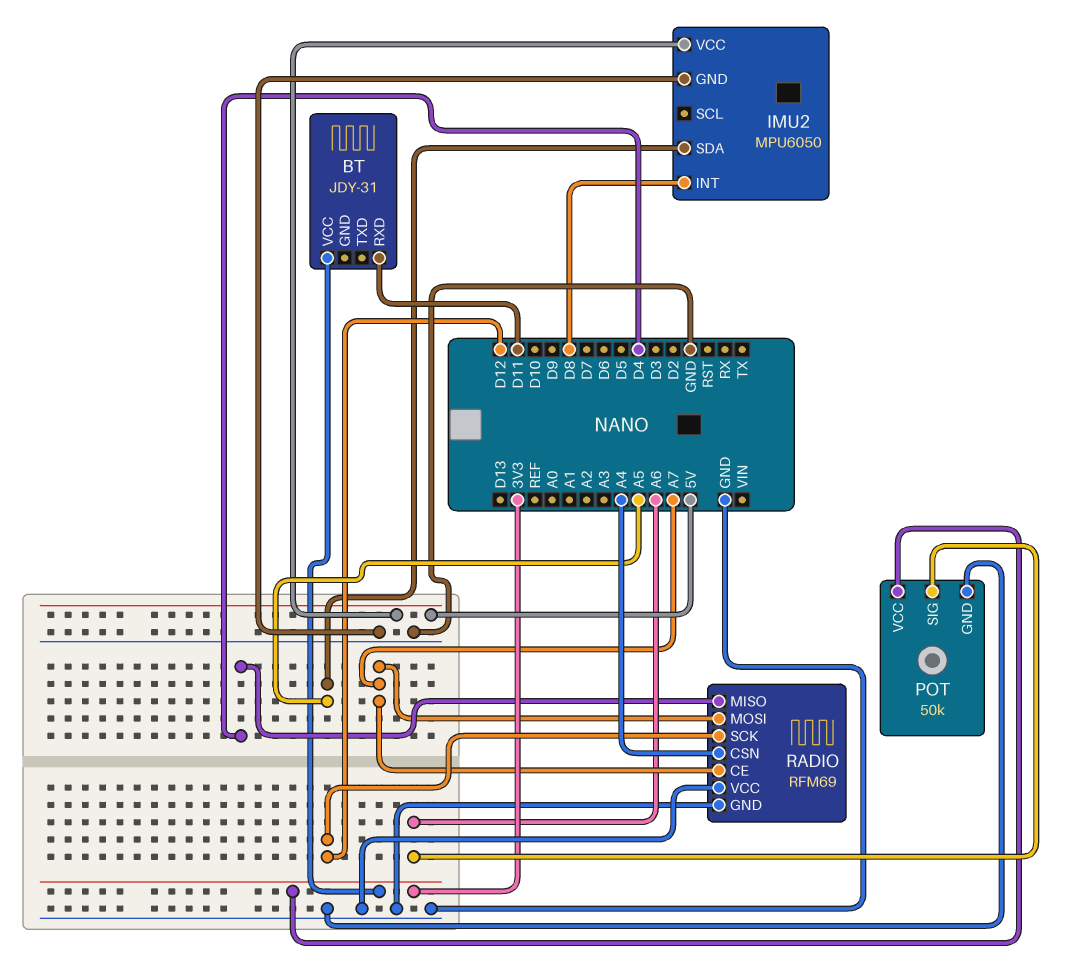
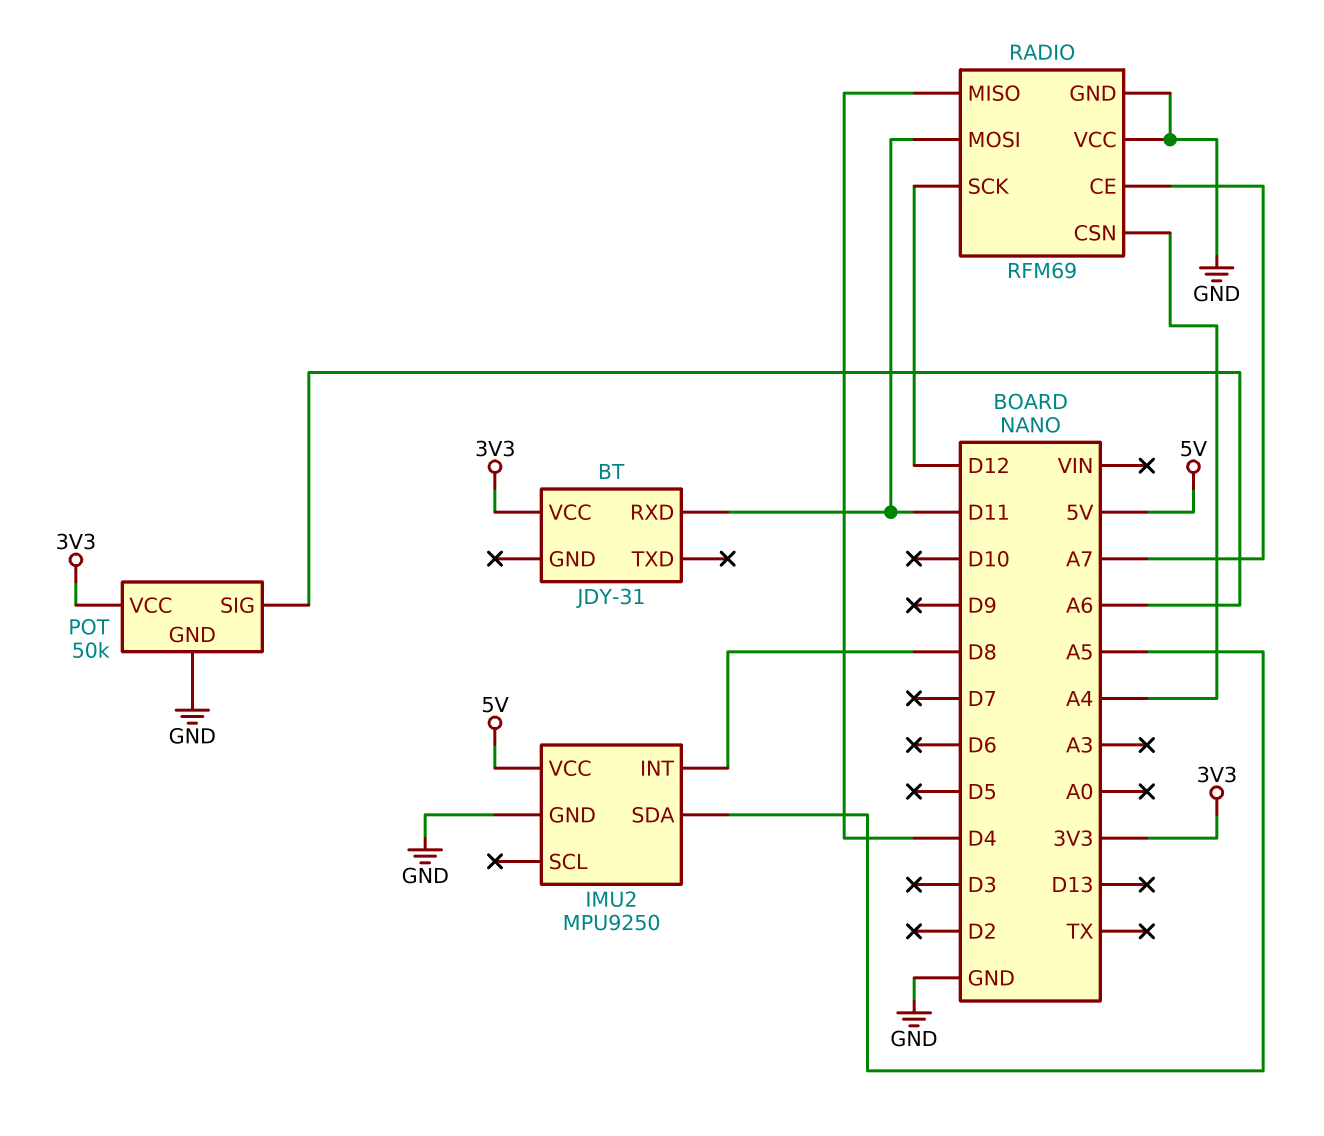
IMU2: MPU6050 -> MPU9250
RADIO pin MOSI: A7 -> D11

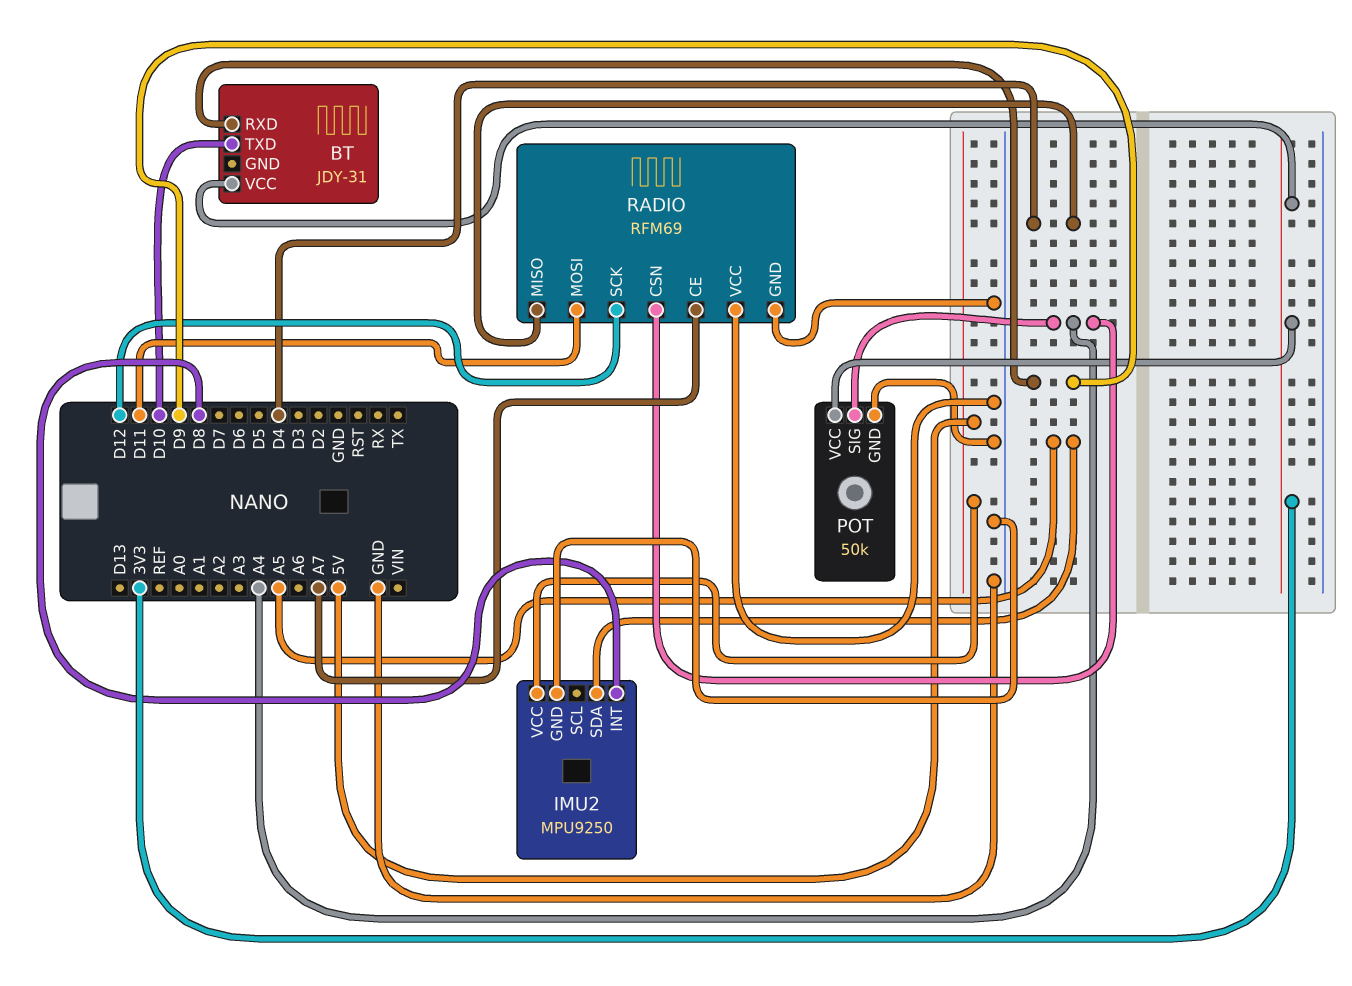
BT pin RXD: D11 -> D9
BT pin TXD: none -> D10
POT pin SIG: A6 -> A4

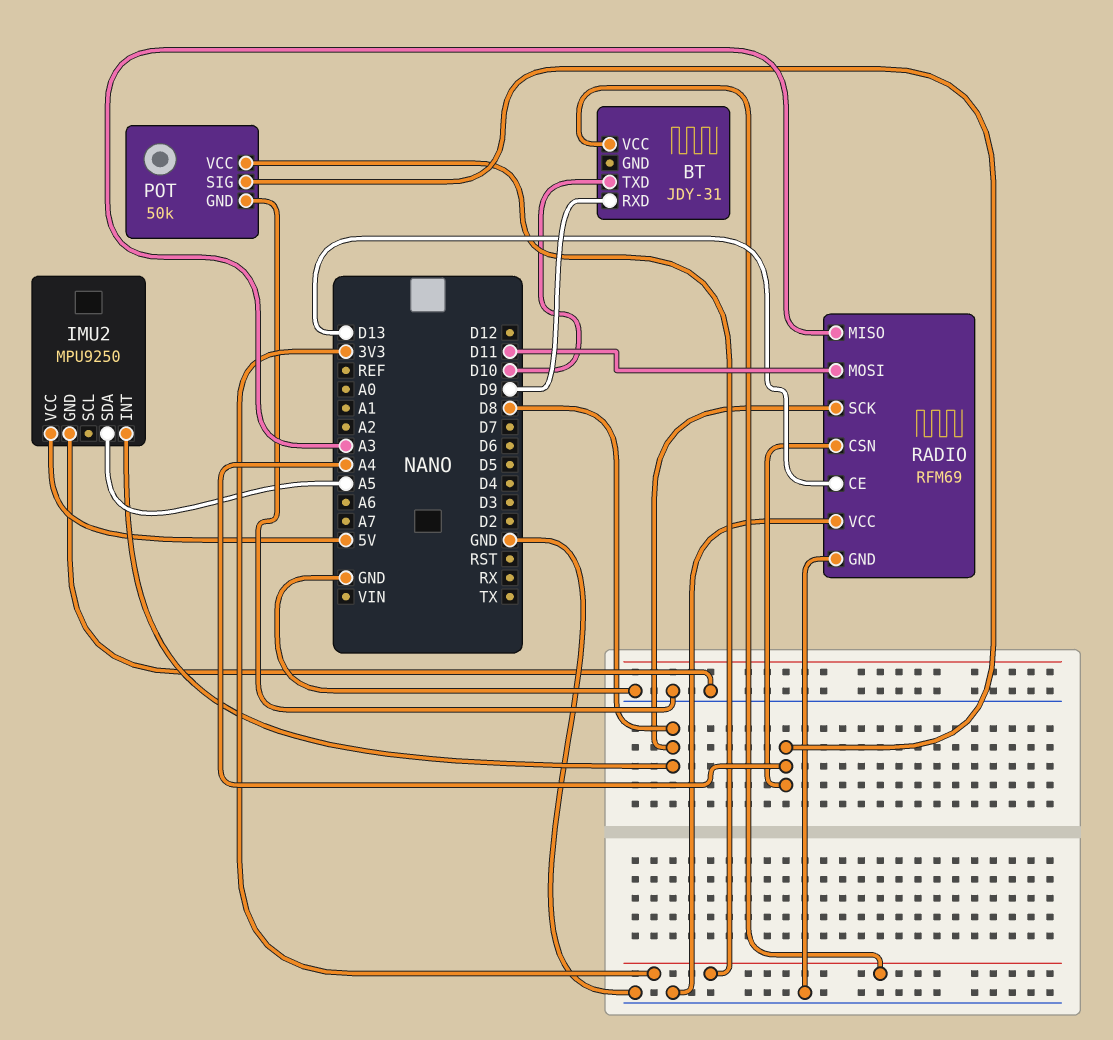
RADIO pin CE: A7 -> D13
RADIO pin MISO: D4 -> A3
RADIO pin SCK: D12 -> D8

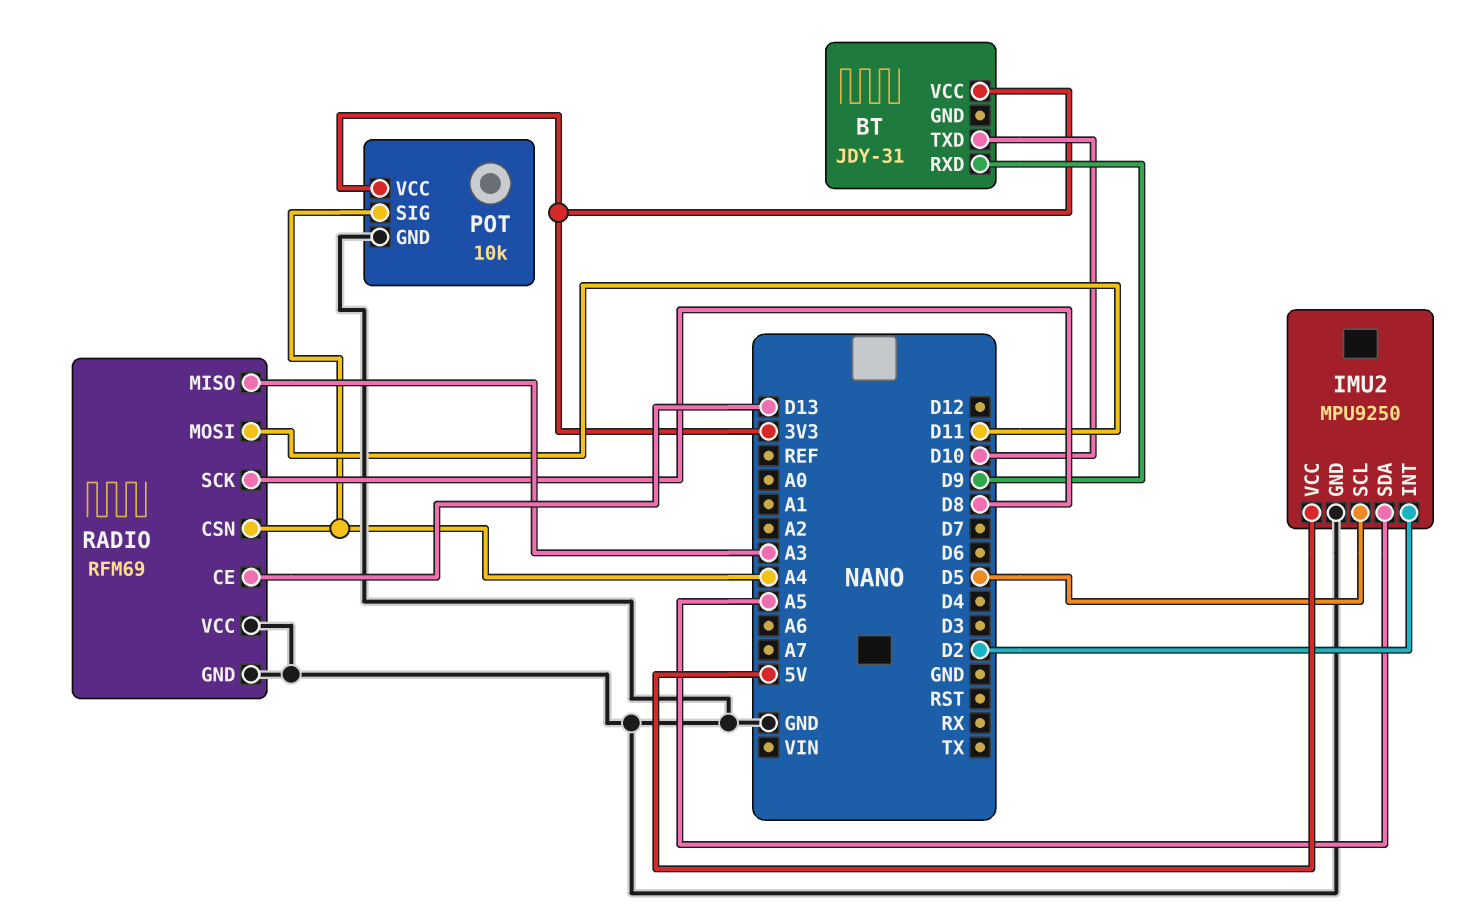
IMU2 pin INT: D8 -> D2
IMU2 pin SCL: none -> D5
POT: 50k -> 10k

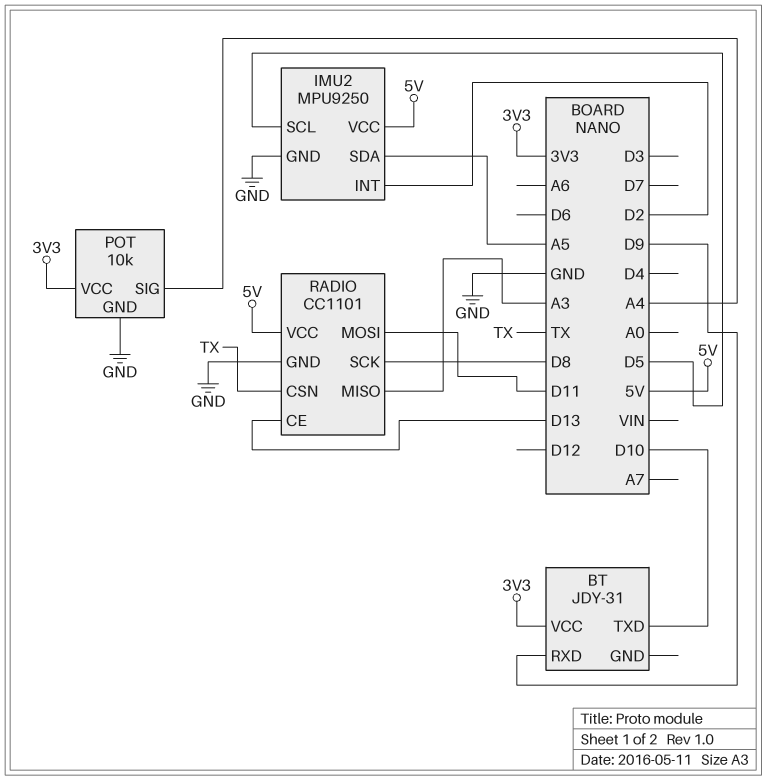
RADIO: RFM69 -> CC1101
RADIO pin CSN: A4 -> TX
RADIO pin VCC: GND -> 5V

